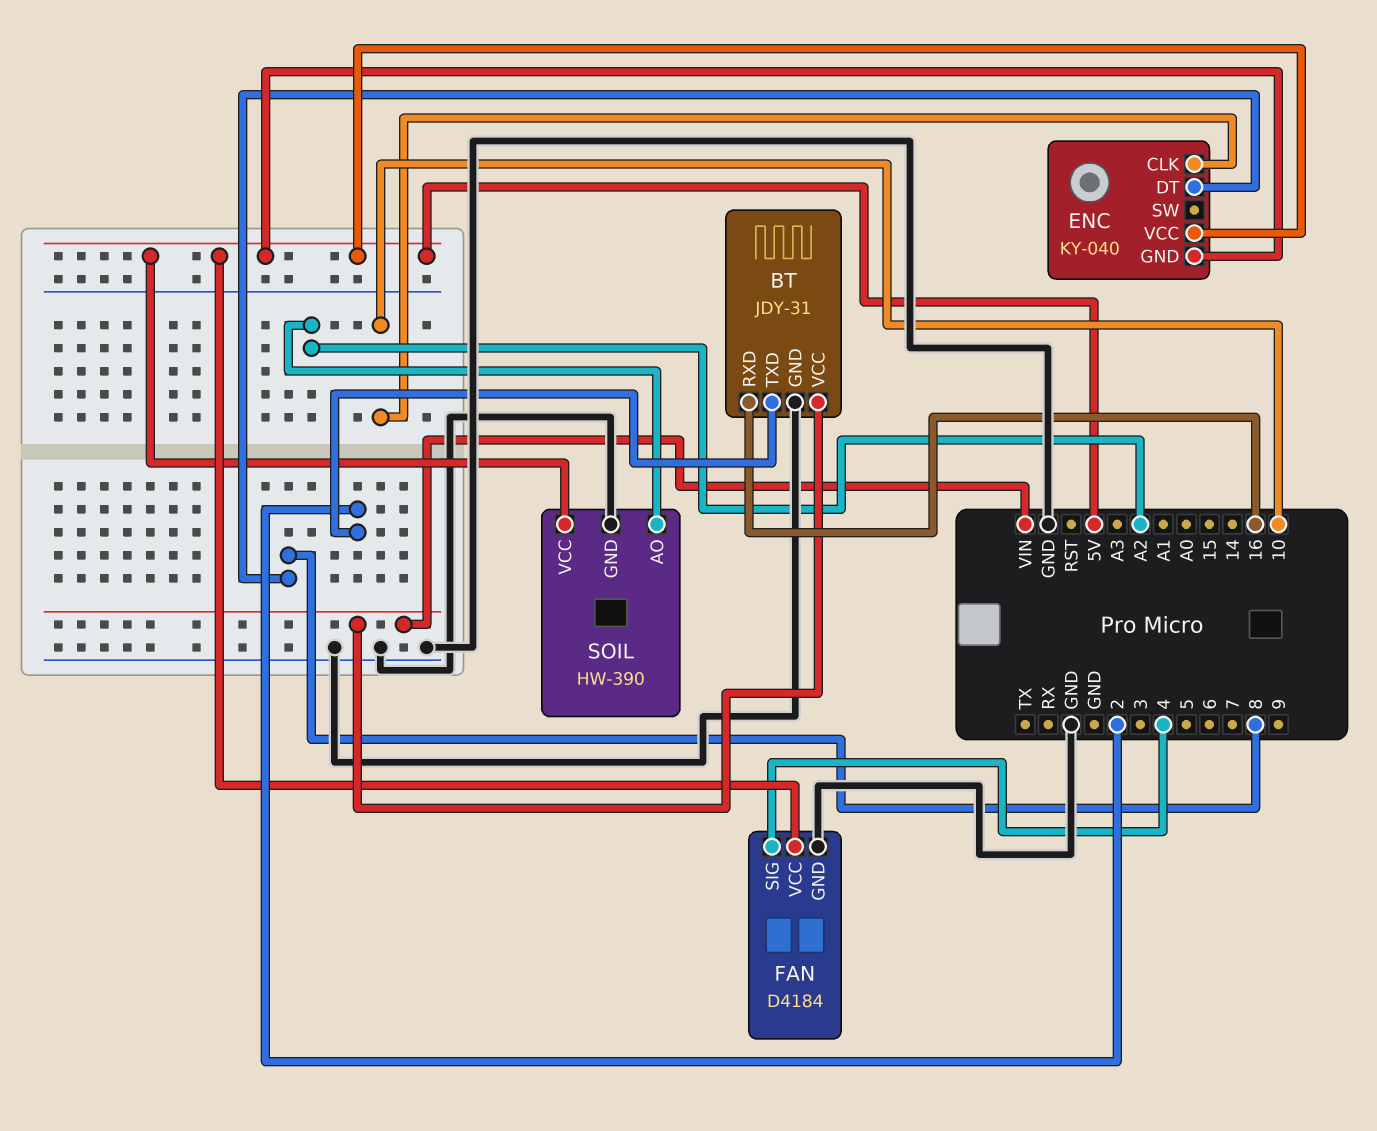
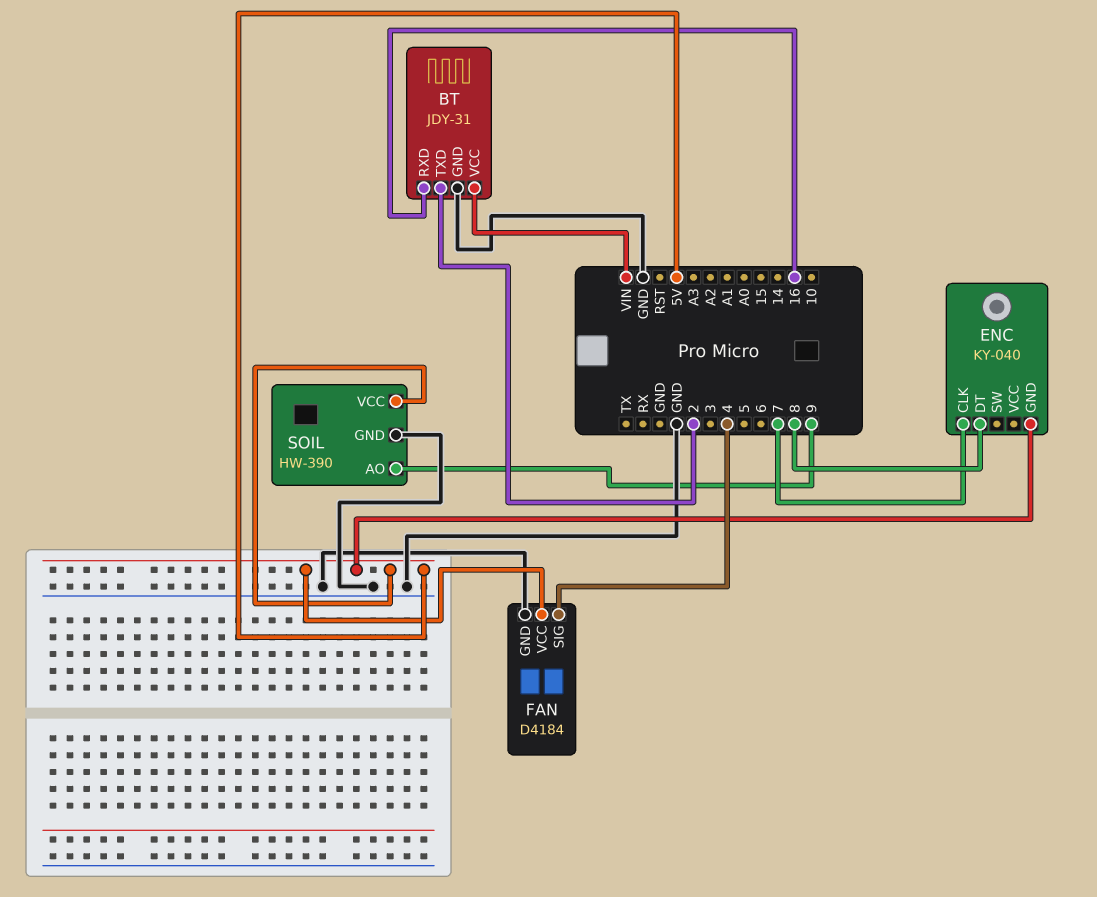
ENC pin CLK: 10 -> 7
ENC pin VCC: 5V -> none
SOIL pin AO: A2 -> 9

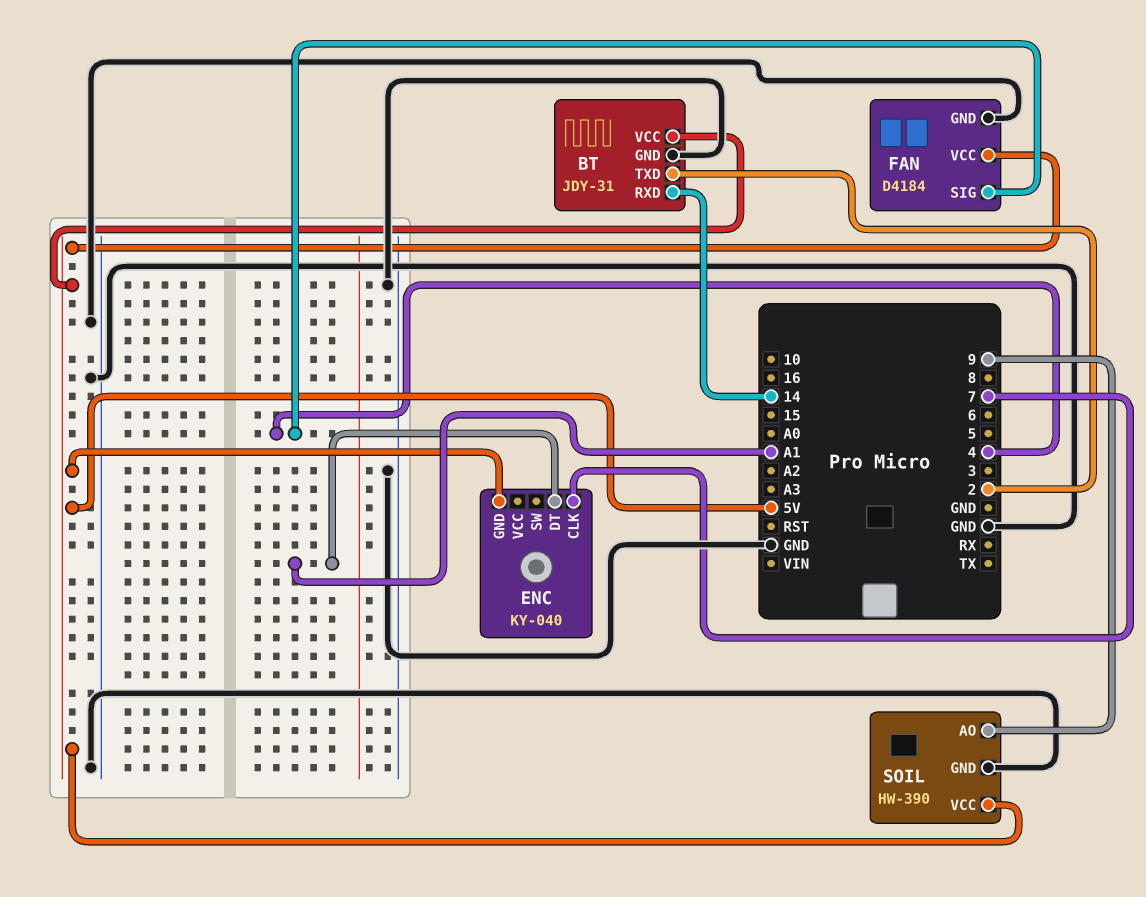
BT pin RXD: 16 -> 14
BT pin VCC: VIN -> 5V
ENC pin DT: 8 -> A1

